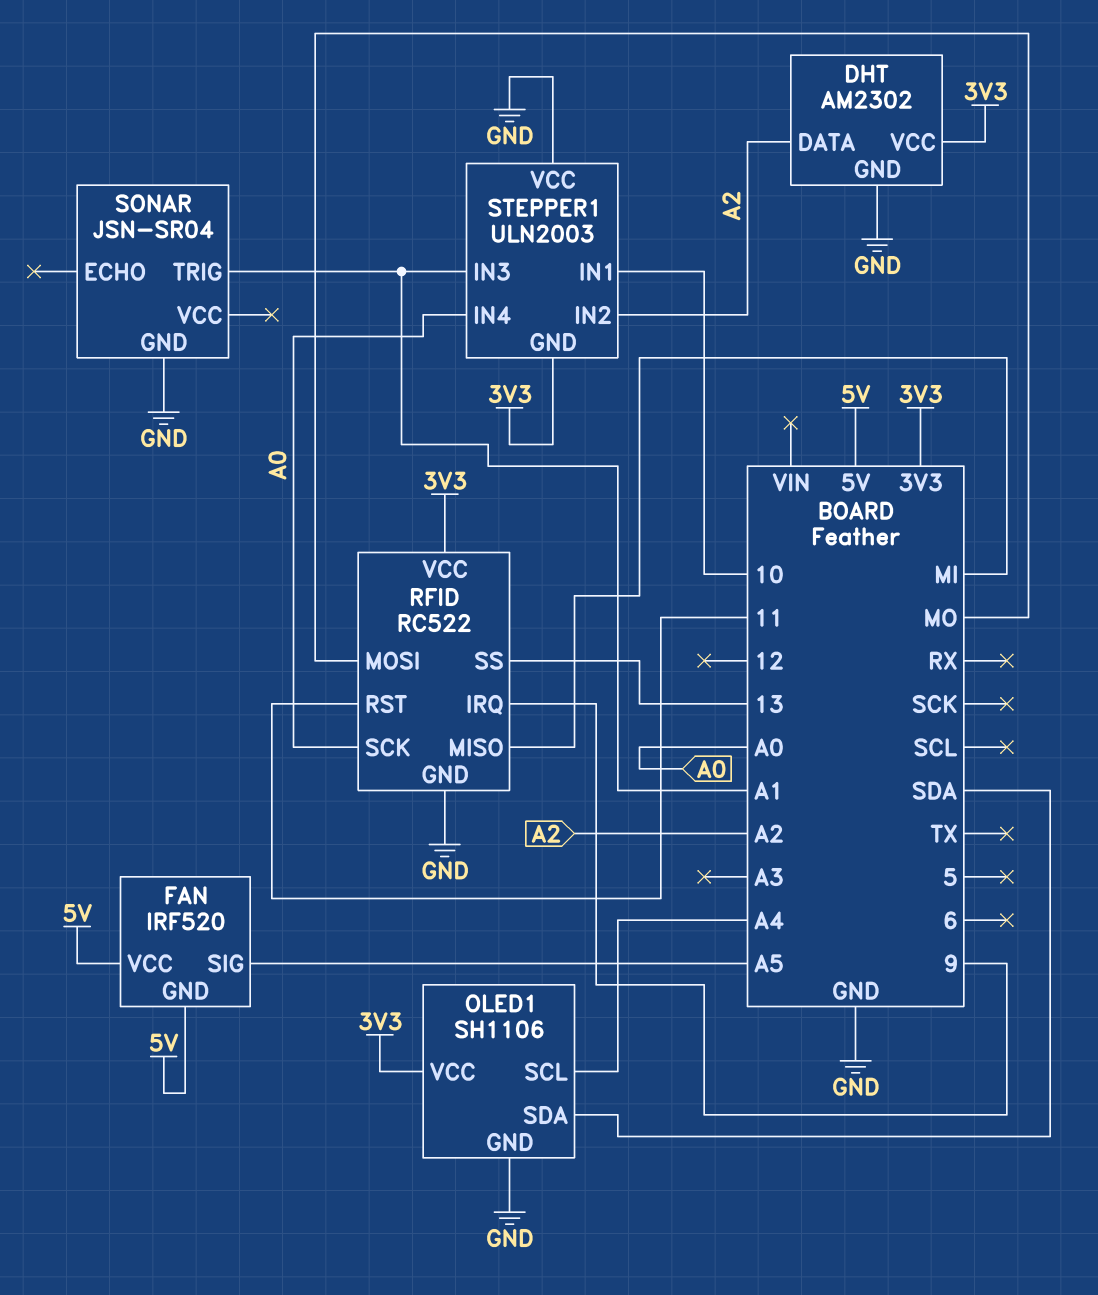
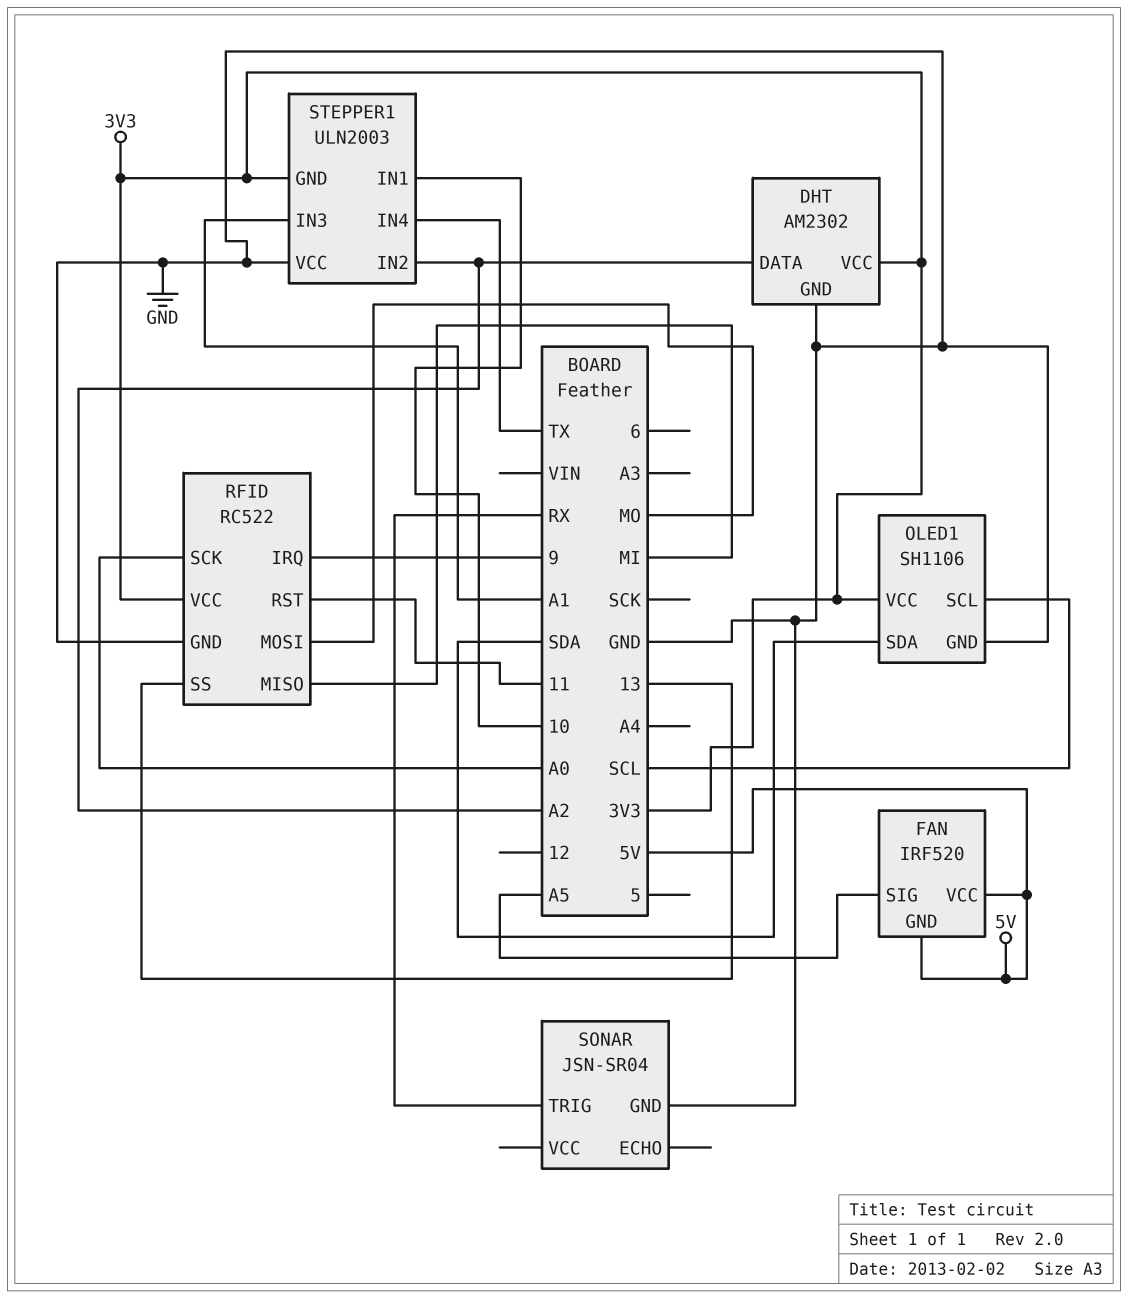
OLED1 pin SCL: A4 -> SCL
SONAR pin TRIG: A1 -> RX
STEPPER1 pin IN4: A0 -> TX

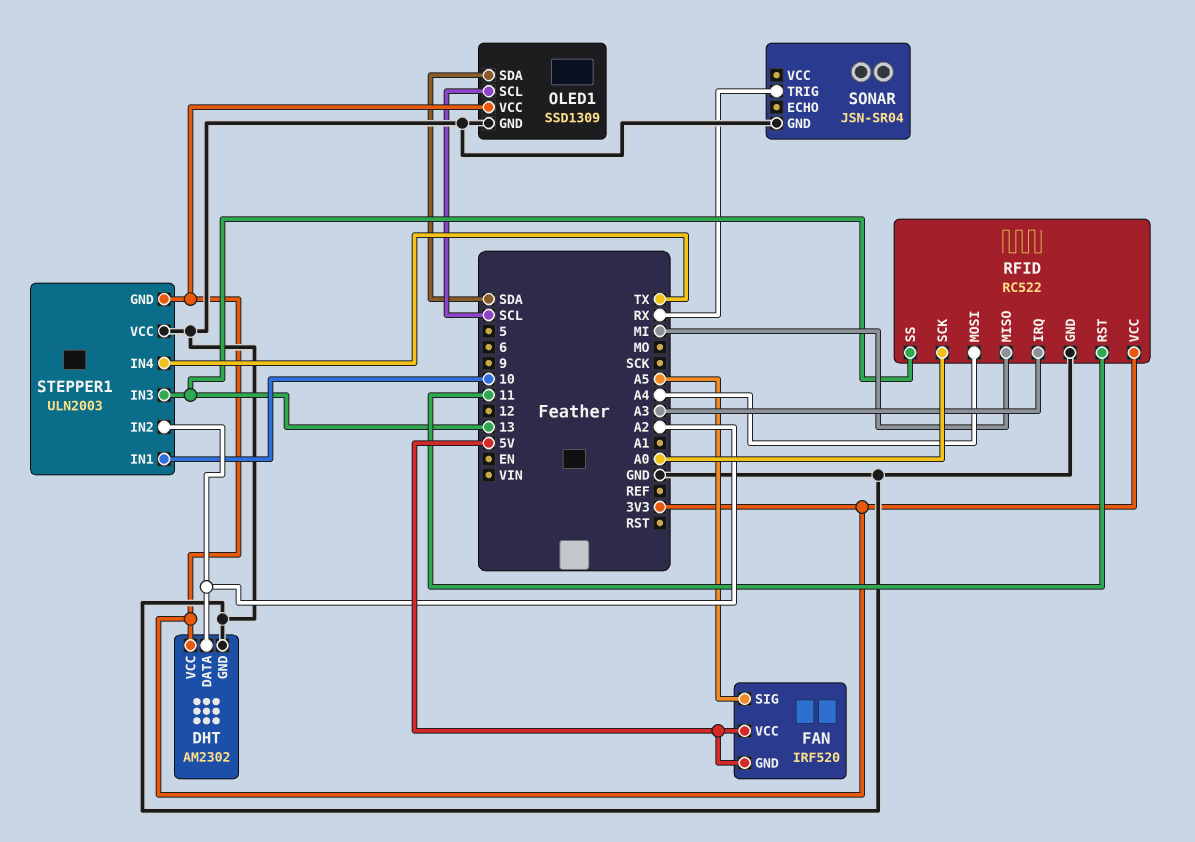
OLED1: SH1106 -> SSD1309
RFID pin IRQ: 9 -> A3
RFID pin MOSI: MO -> A4
STEPPER1 pin IN3: A1 -> 13

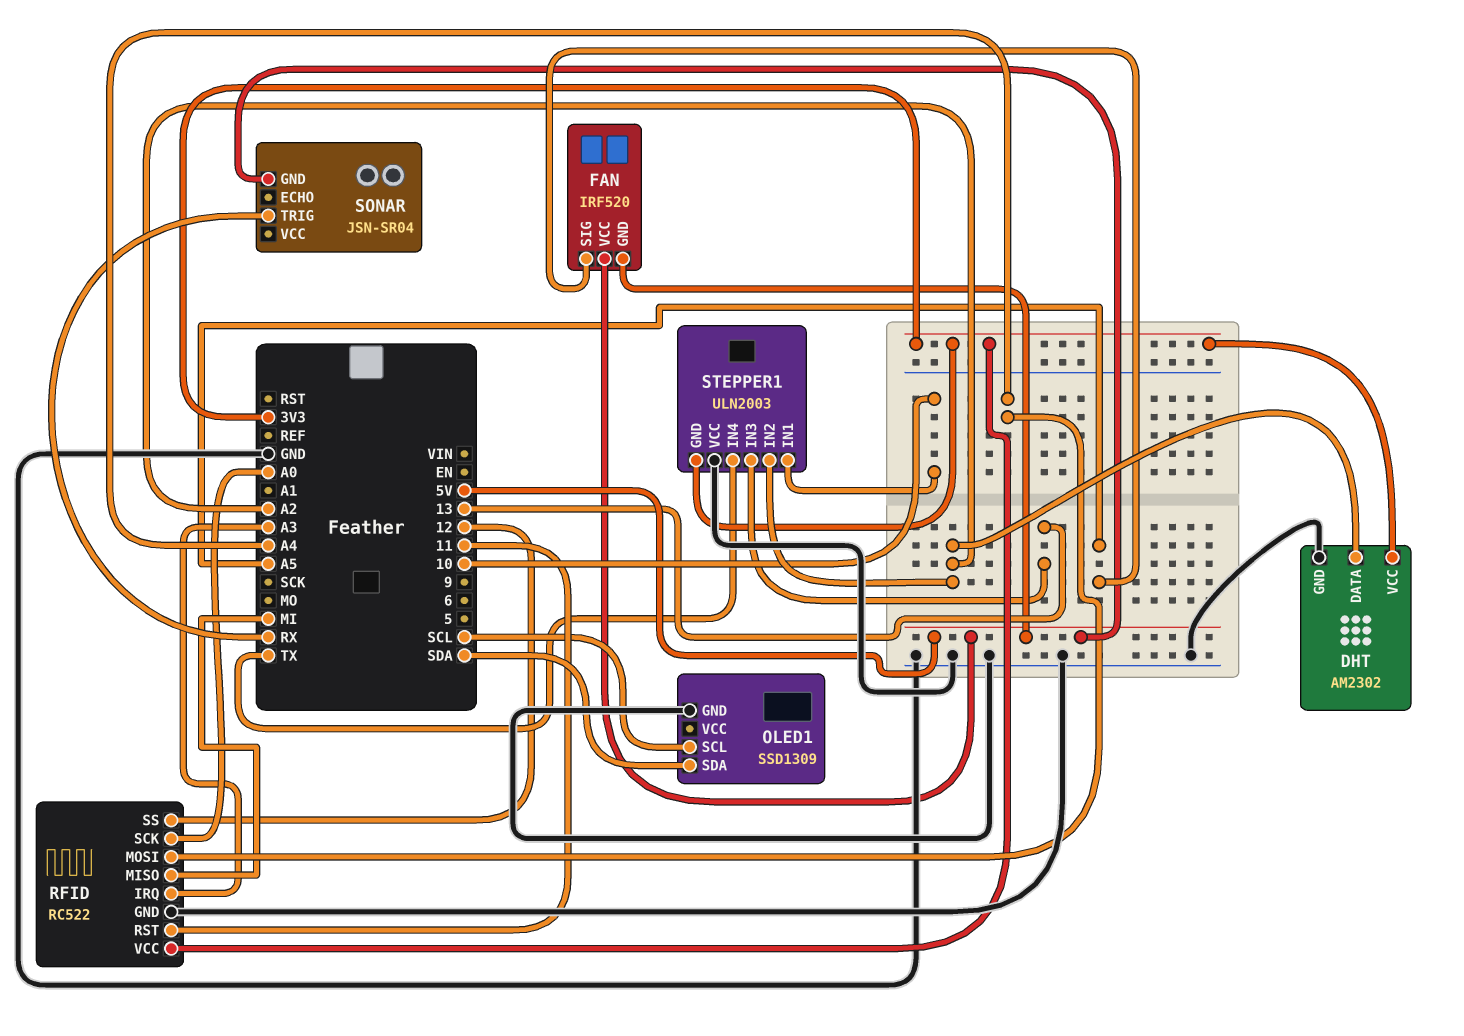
OLED1 pin VCC: 3V3 -> none
RFID pin SS: 13 -> 12
SONAR pin GND: GND -> 5V

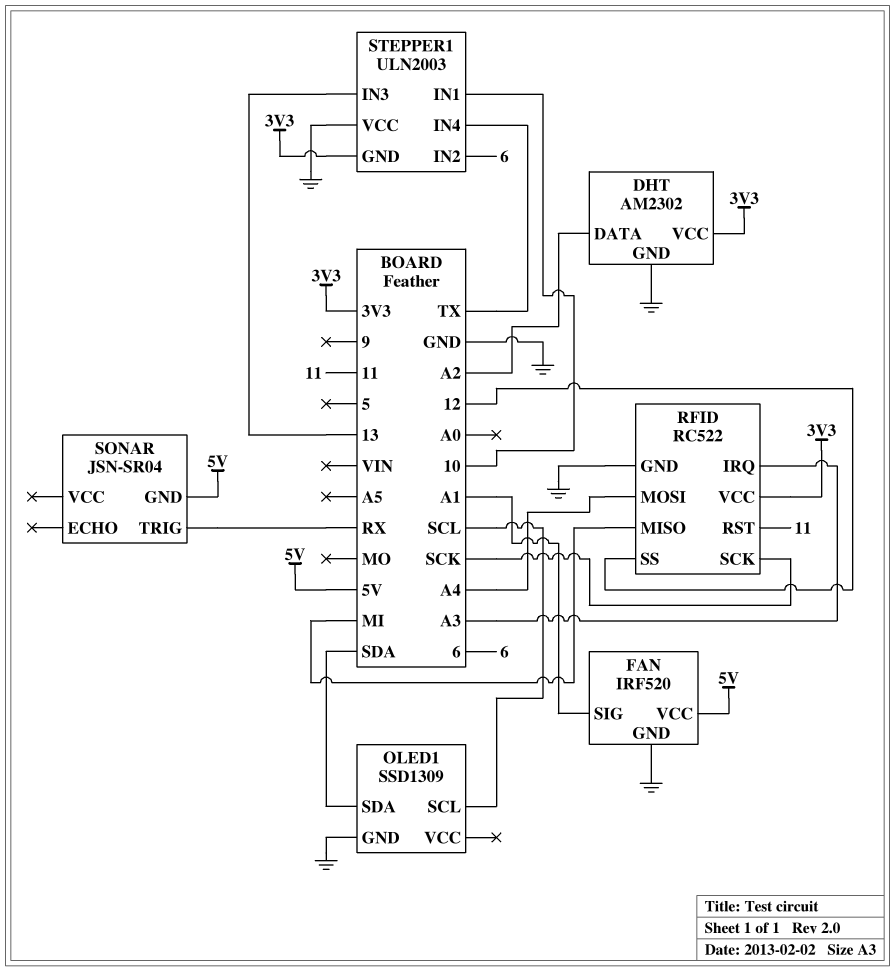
FAN pin GND: 5V -> GND
FAN pin SIG: A5 -> A1
RFID pin SCK: A0 -> SCK
STEPPER1 pin IN2: A2 -> 6

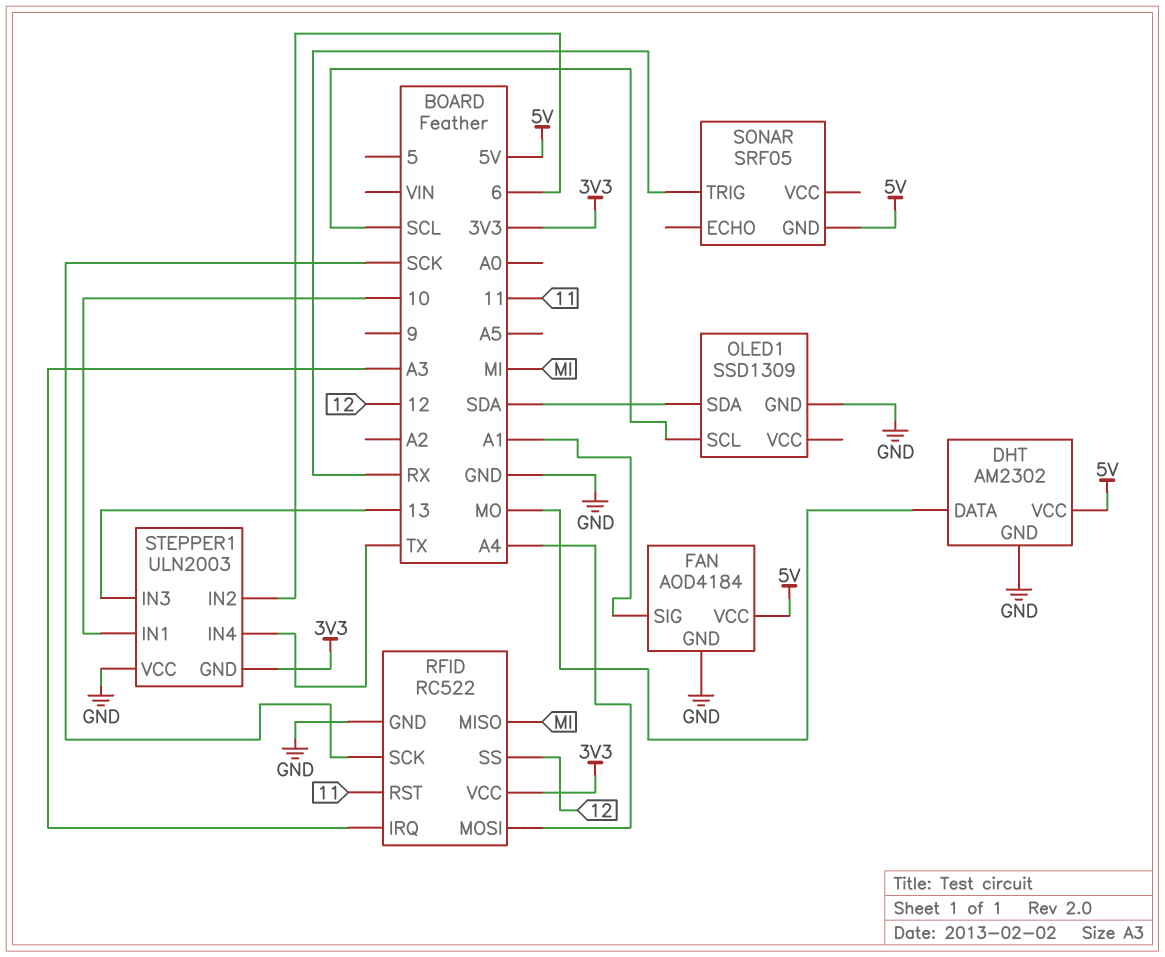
DHT pin DATA: A2 -> MO
DHT pin VCC: 3V3 -> 5V
FAN: IRF520 -> AOD4184
SONAR: JSN-SR04 -> SRF05

